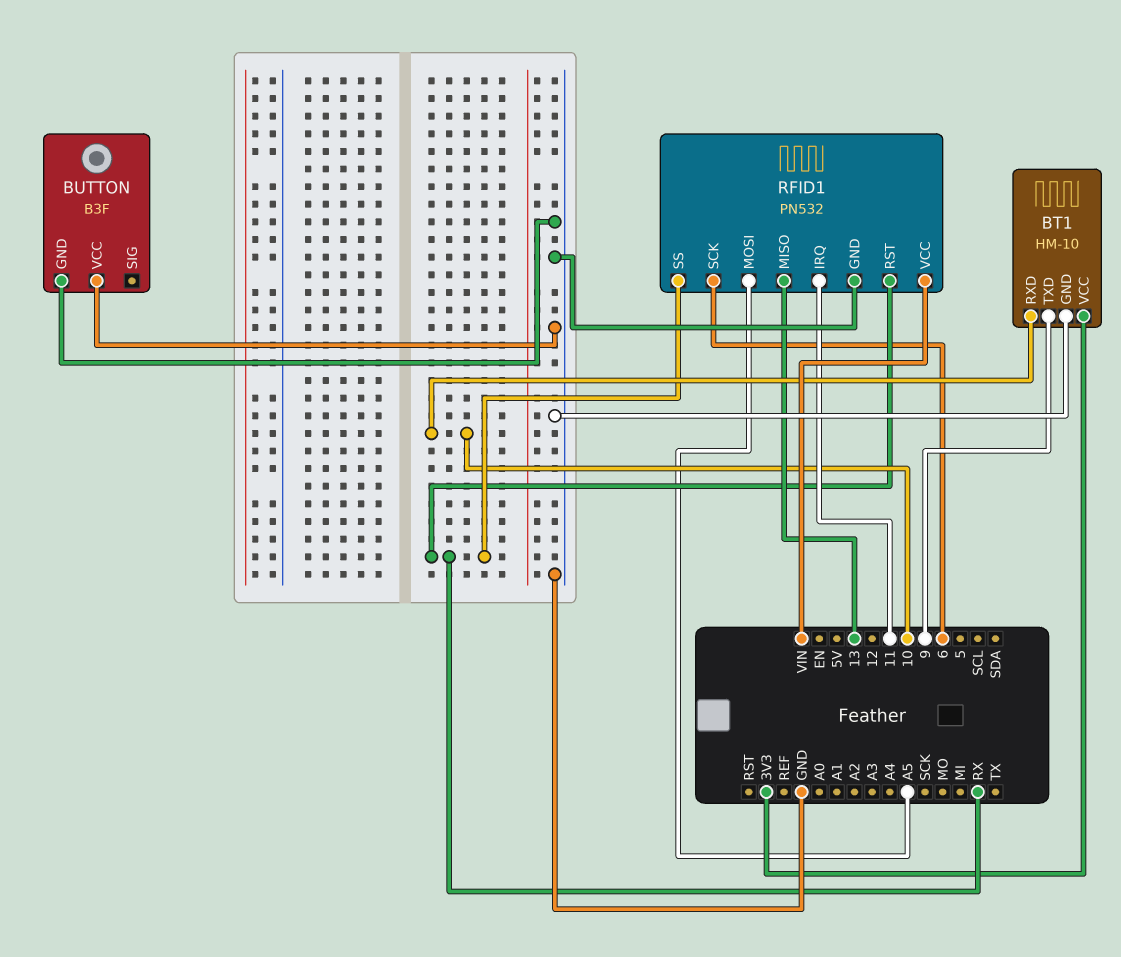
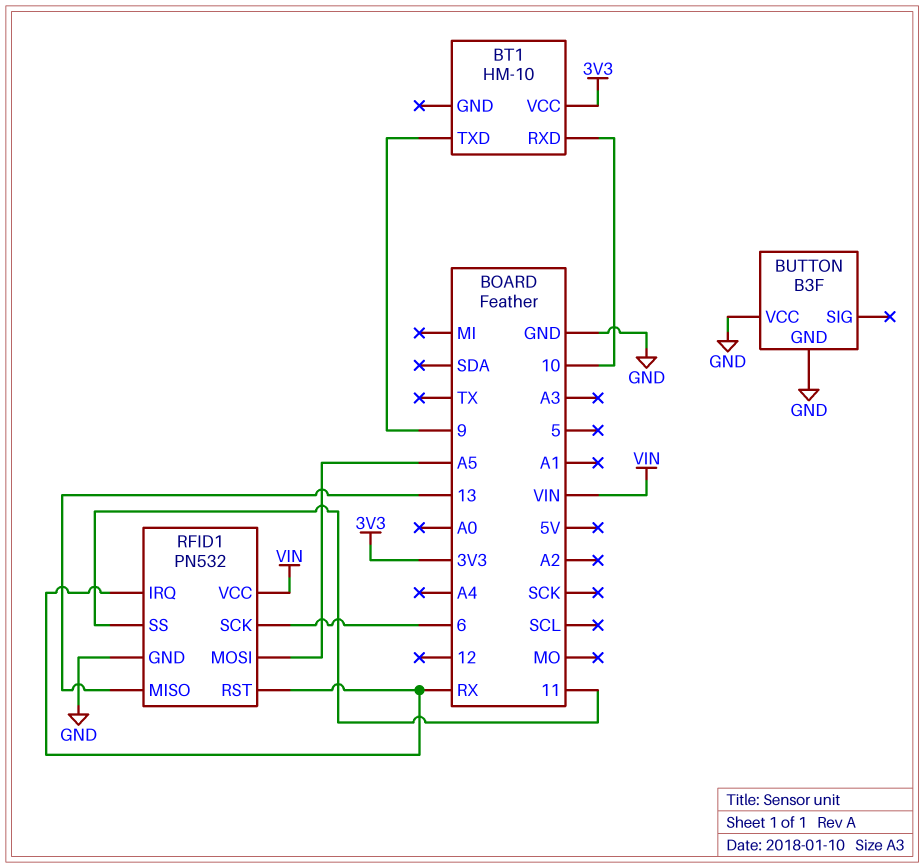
BT1 pin GND: GND -> none
RFID1 pin IRQ: 11 -> RX
RFID1 pin SS: RX -> 11

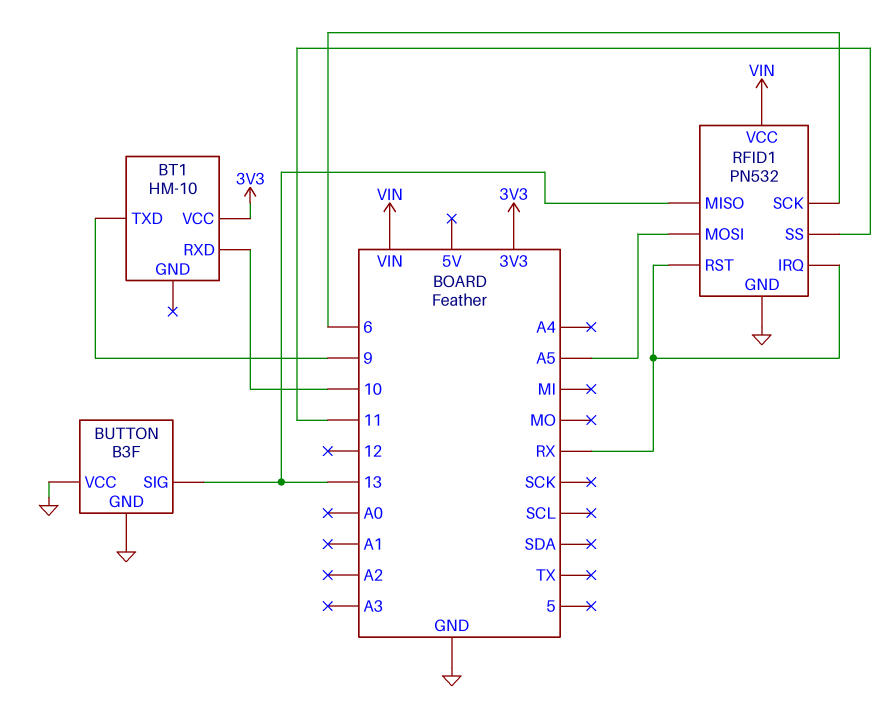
BUTTON pin SIG: none -> 13

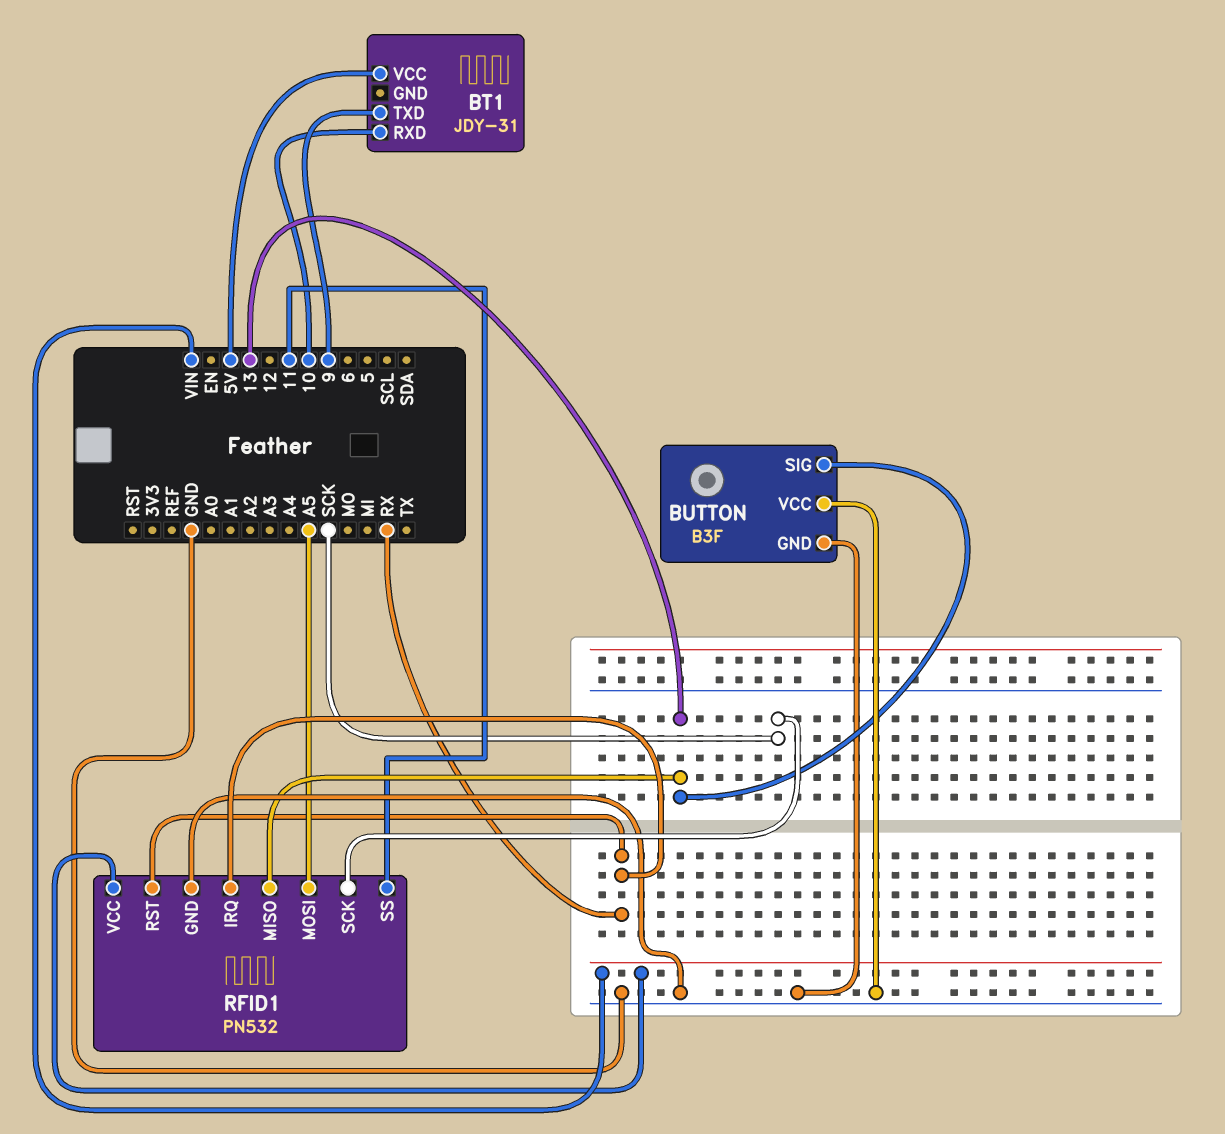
BT1: HM-10 -> JDY-31
BT1 pin VCC: 3V3 -> 5V
RFID1 pin SCK: 6 -> SCK

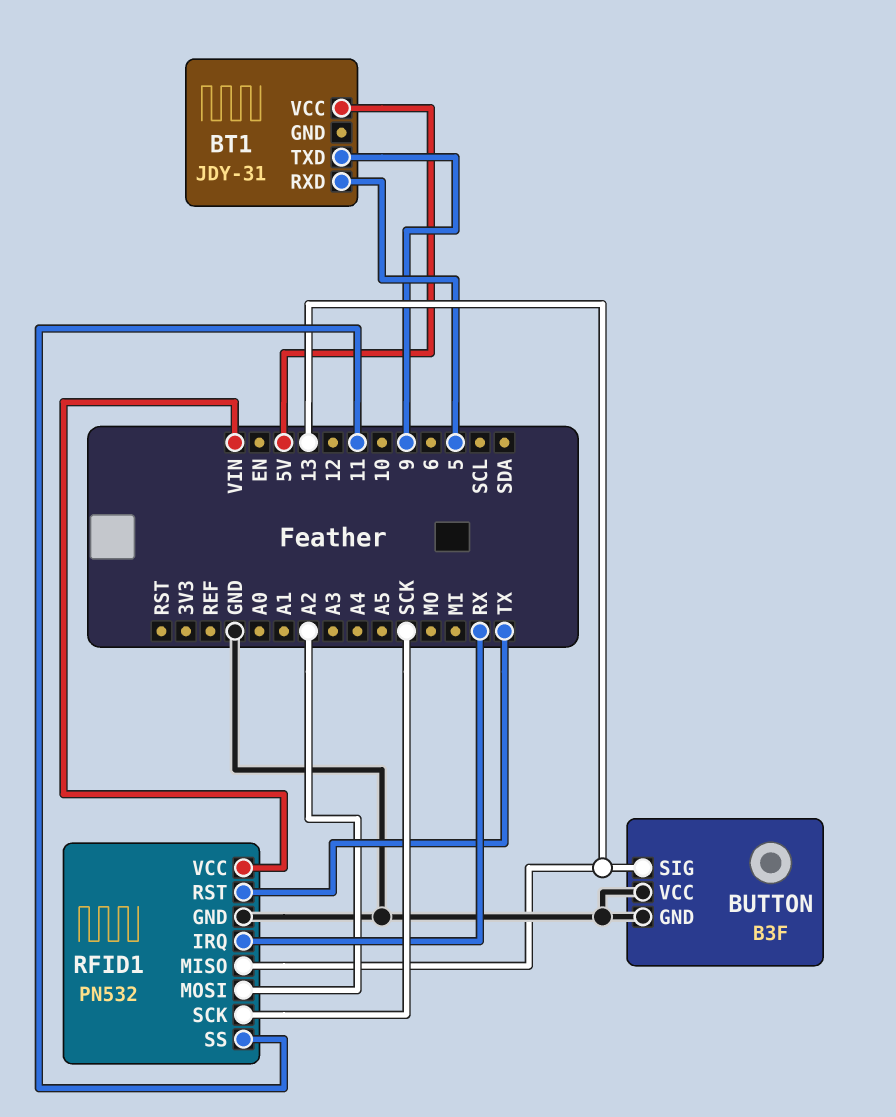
BT1 pin RXD: 10 -> 5
RFID1 pin MOSI: A5 -> A2
RFID1 pin RST: RX -> TX

